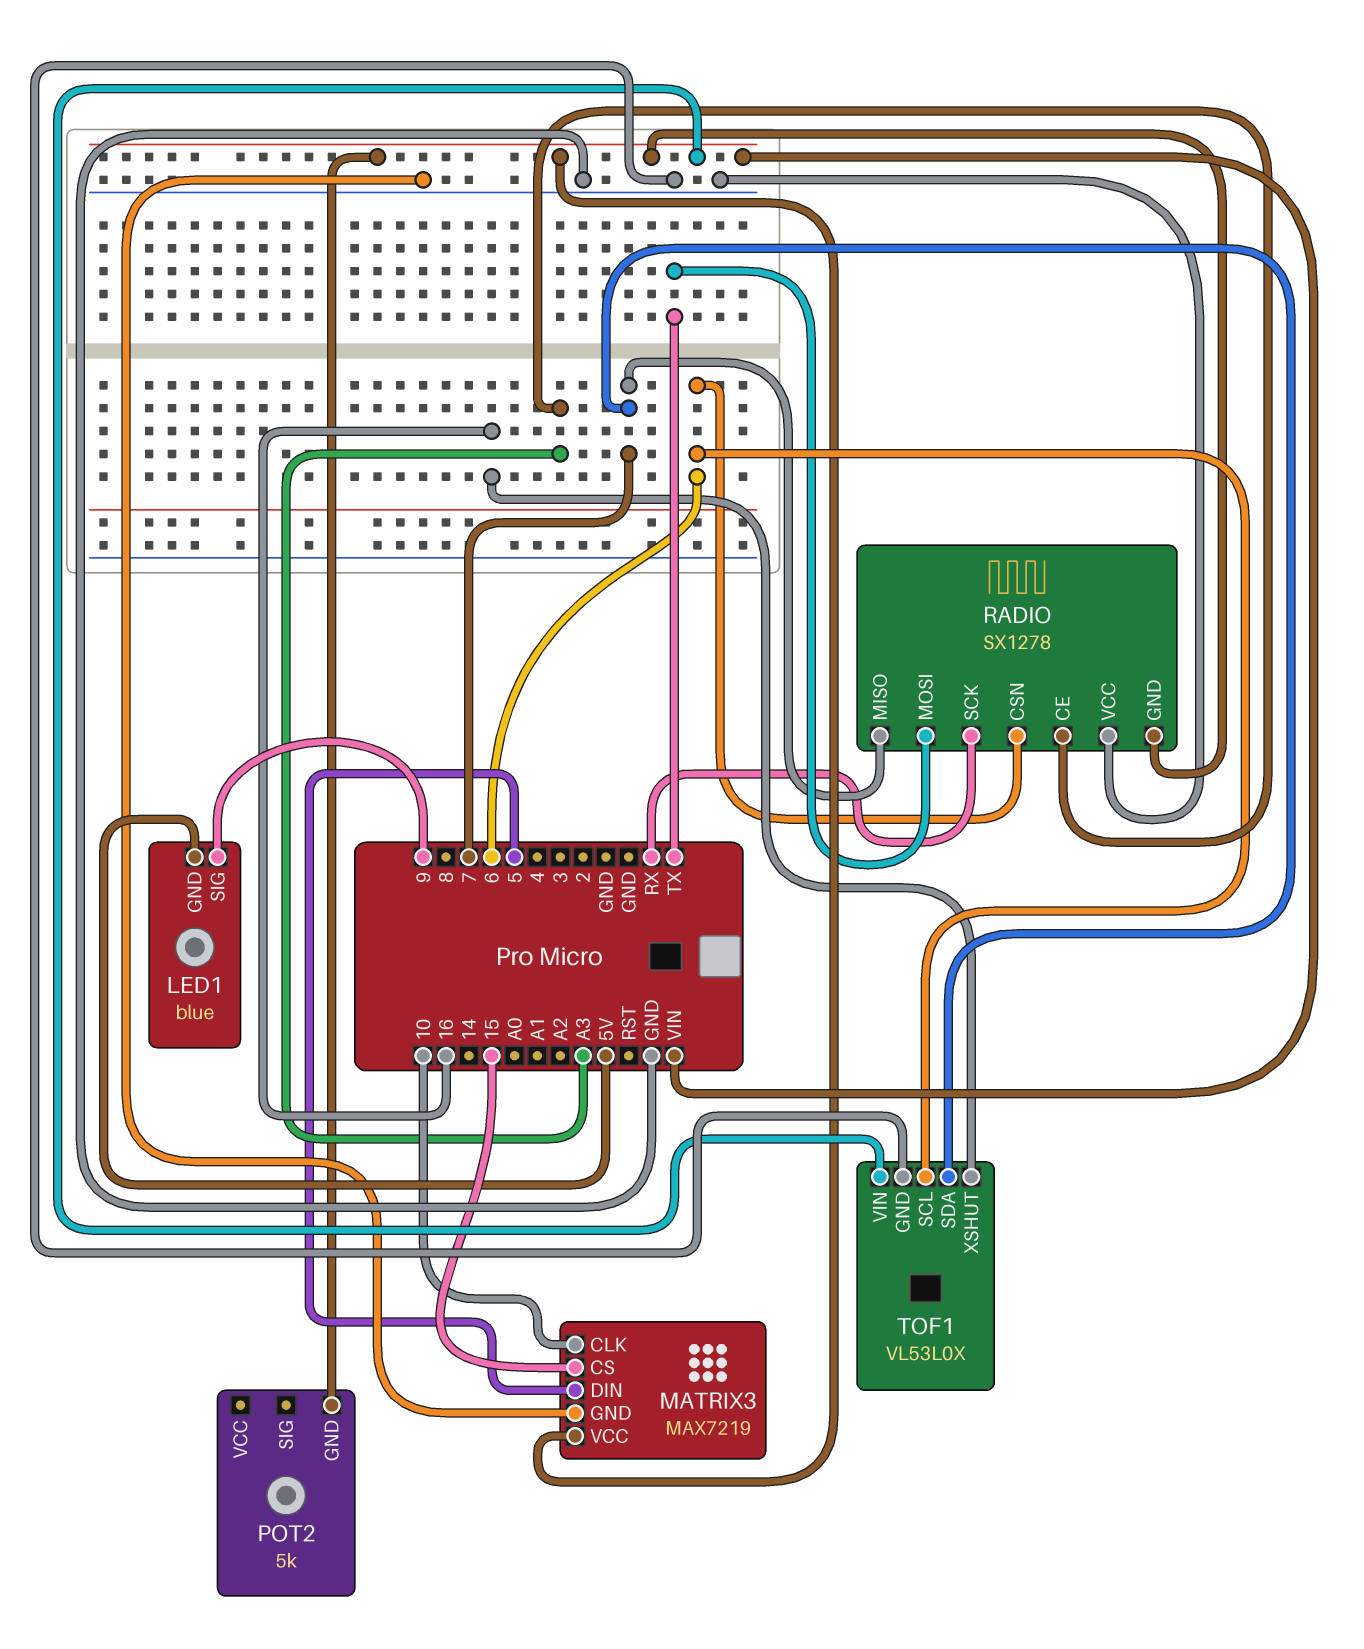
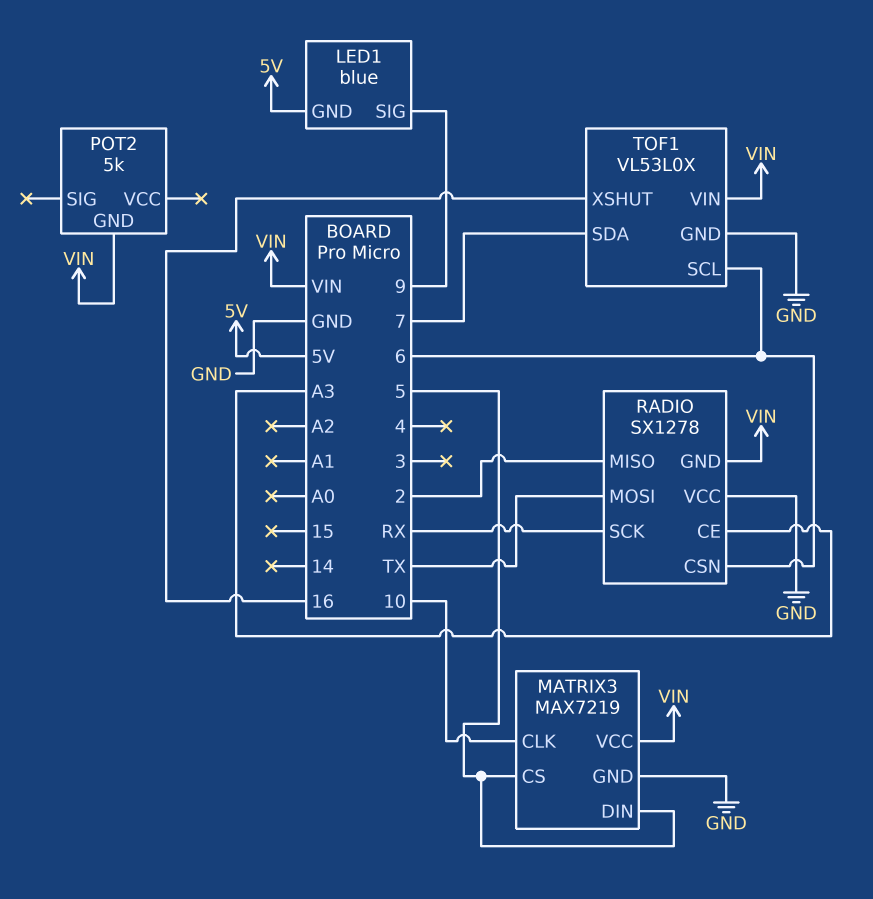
MATRIX3 pin CS: 15 -> 5
RADIO pin MISO: 7 -> 2

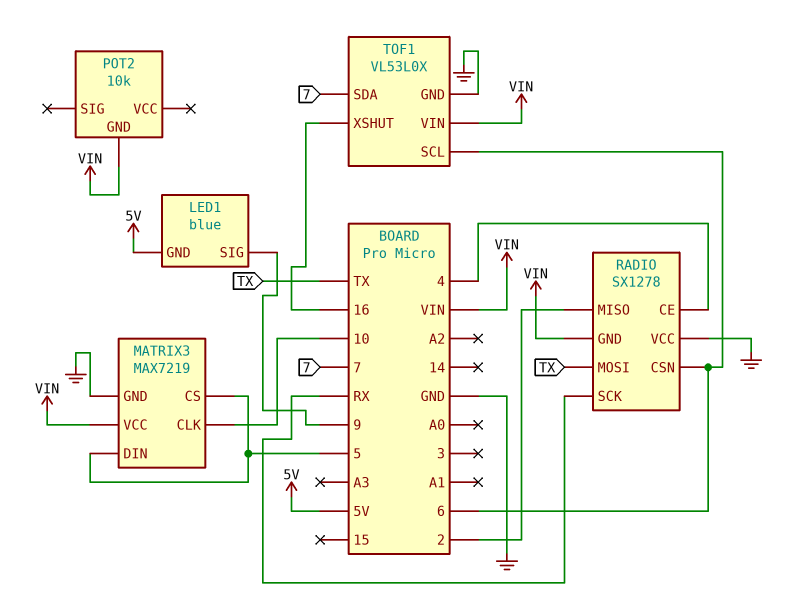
POT2: 5k -> 10k
RADIO pin CE: A3 -> 4

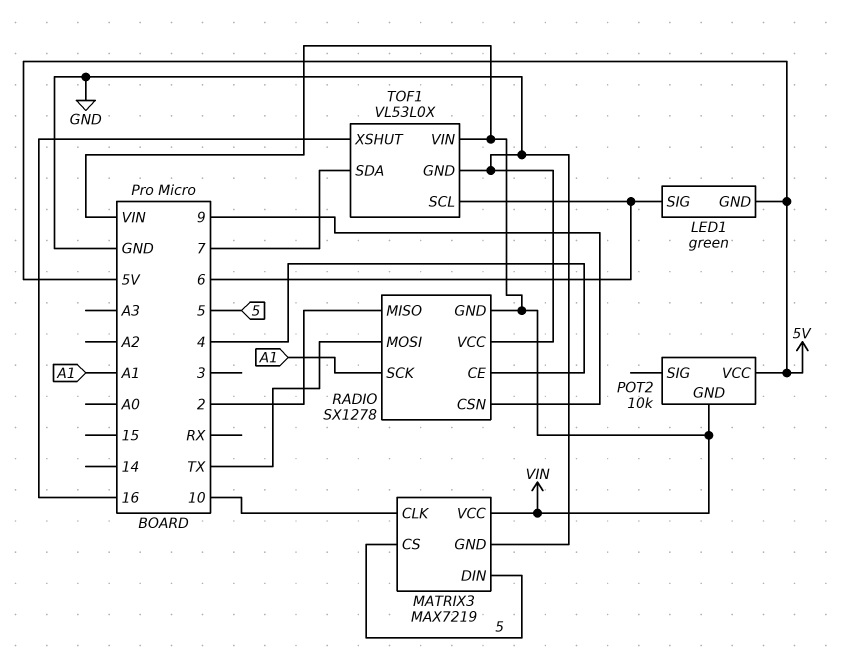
LED1: blue -> green
LED1 pin SIG: 9 -> 6
POT2 pin VCC: none -> 5V
RADIO pin CSN: 6 -> 9
RADIO pin SCK: RX -> A1

